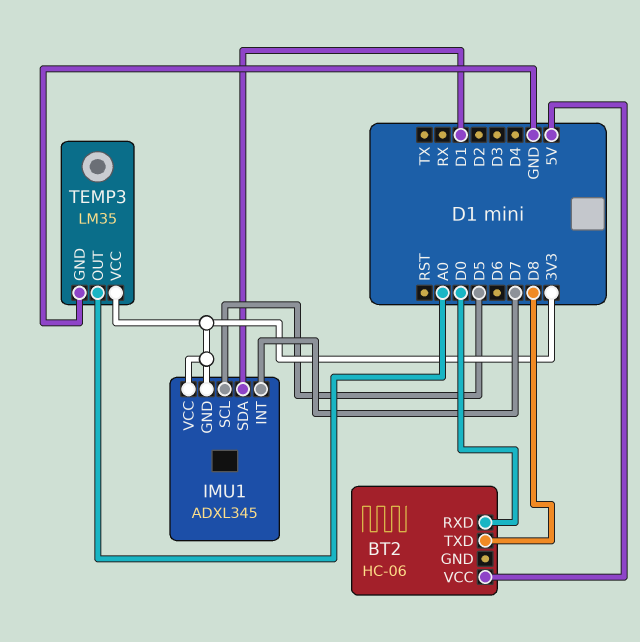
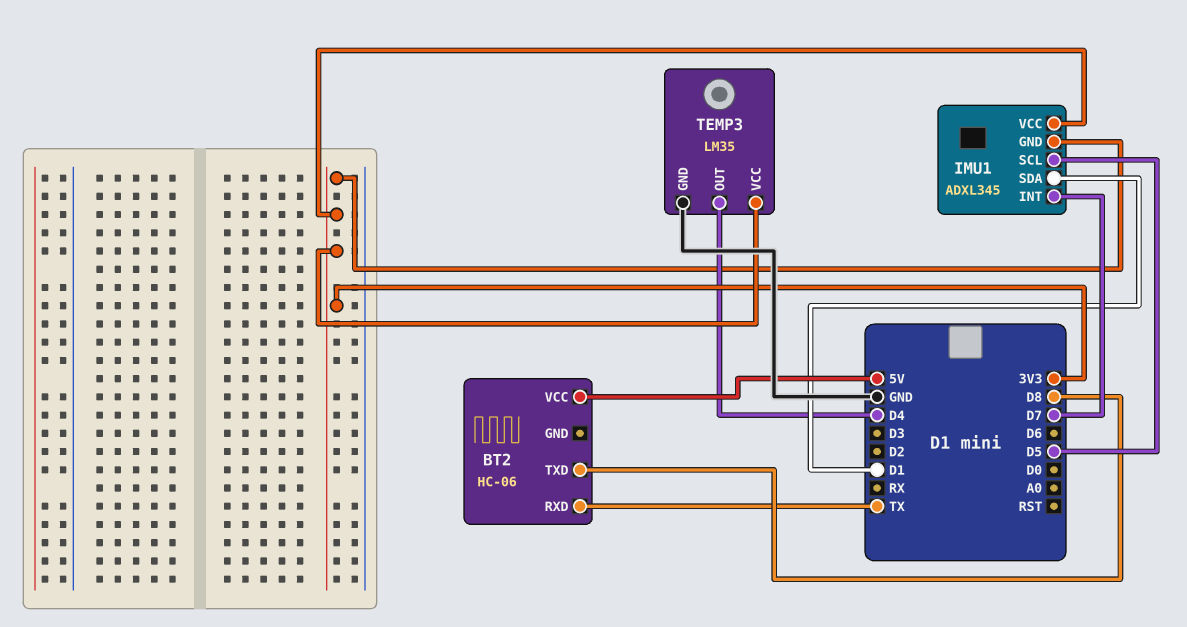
BT2 pin RXD: D0 -> TX
TEMP3 pin OUT: A0 -> D4

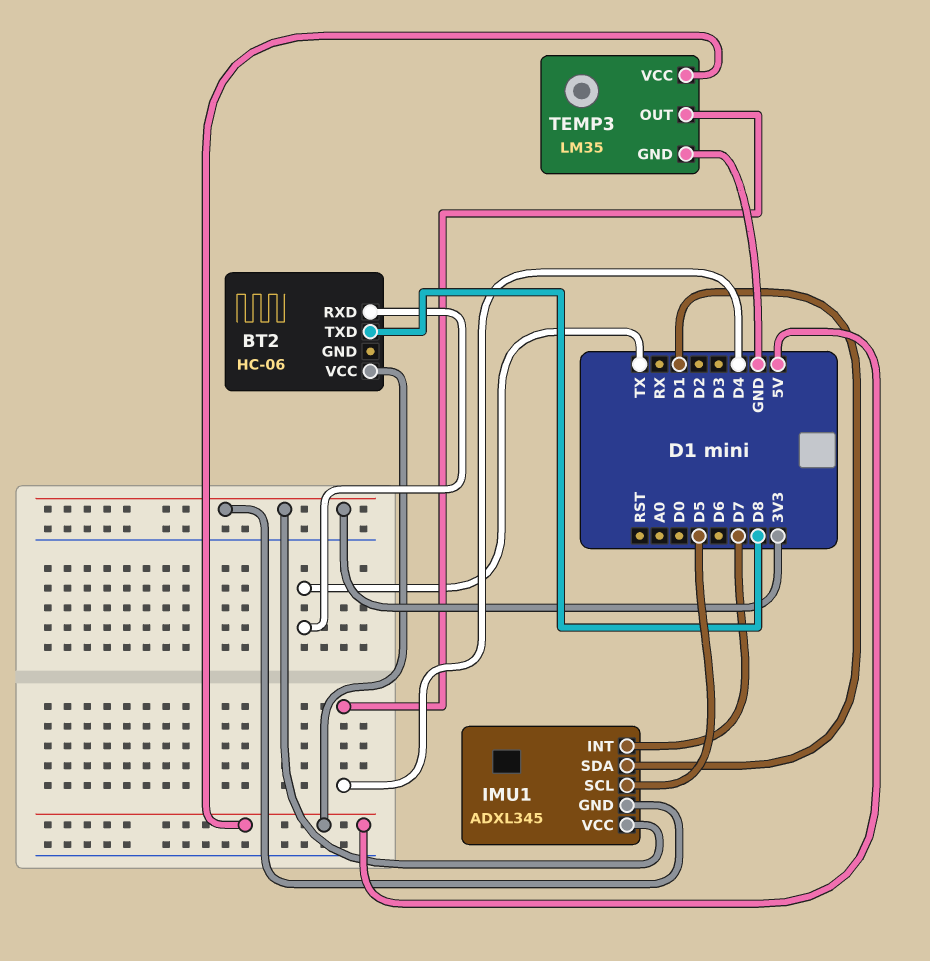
TEMP3 pin VCC: 3V3 -> 5V

